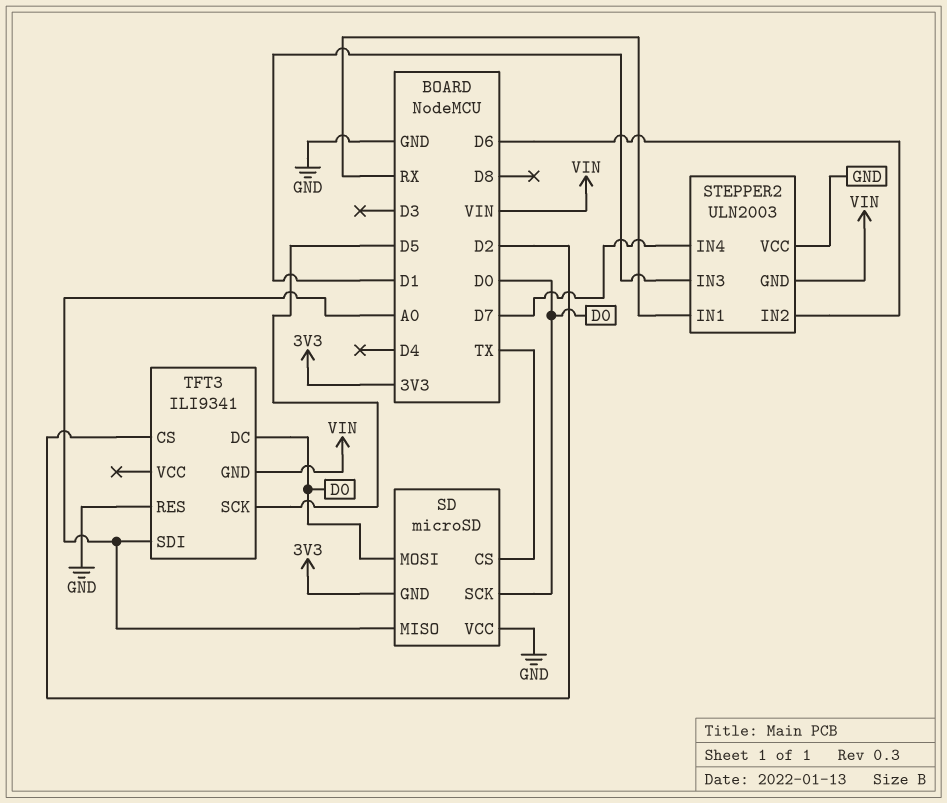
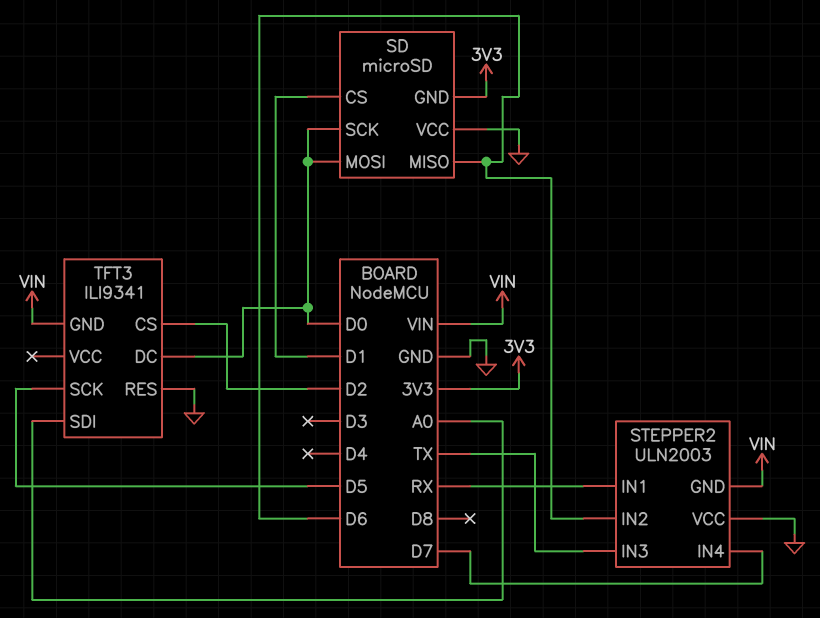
SD pin CS: TX -> D1
SD pin MISO: A0 -> D6
STEPPER2 pin IN3: D1 -> TX

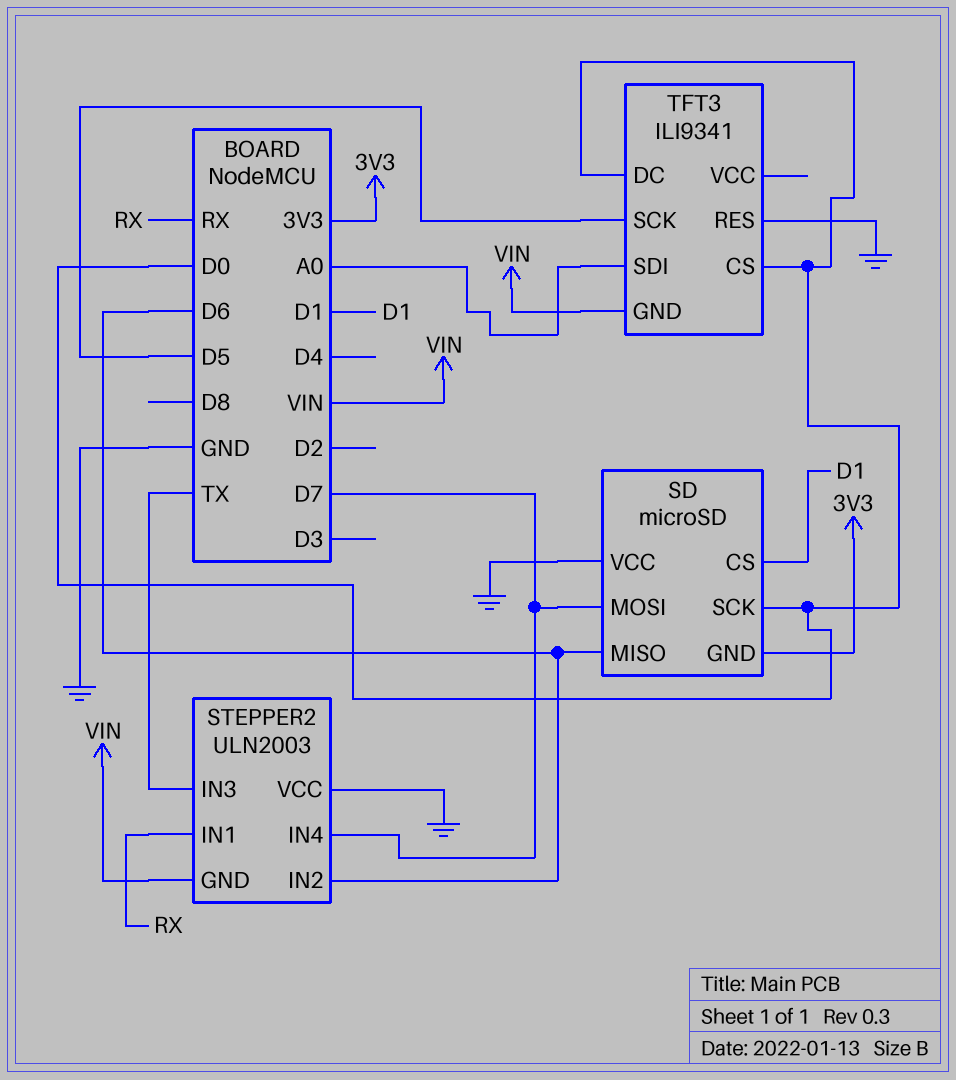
SD pin MOSI: D0 -> D7
TFT3 pin CS: D2 -> D0

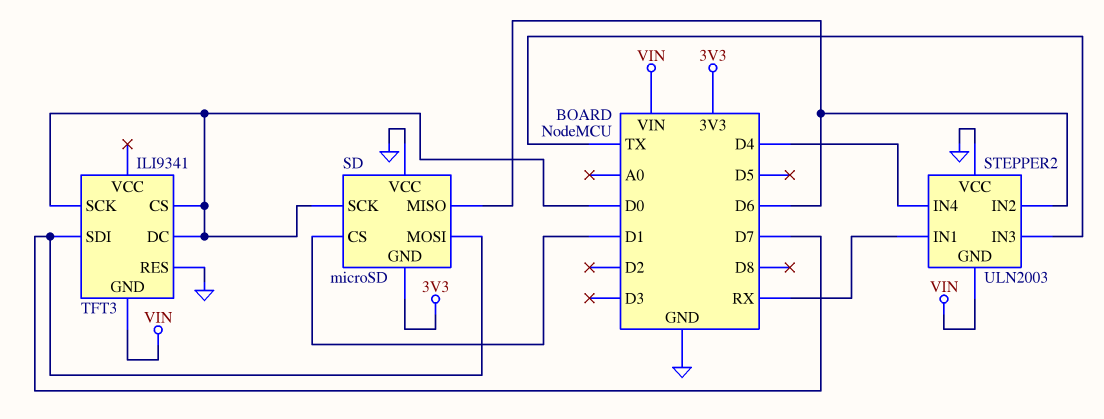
STEPPER2 pin IN4: D7 -> D4
TFT3 pin SCK: D5 -> D0
TFT3 pin SDI: A0 -> D7

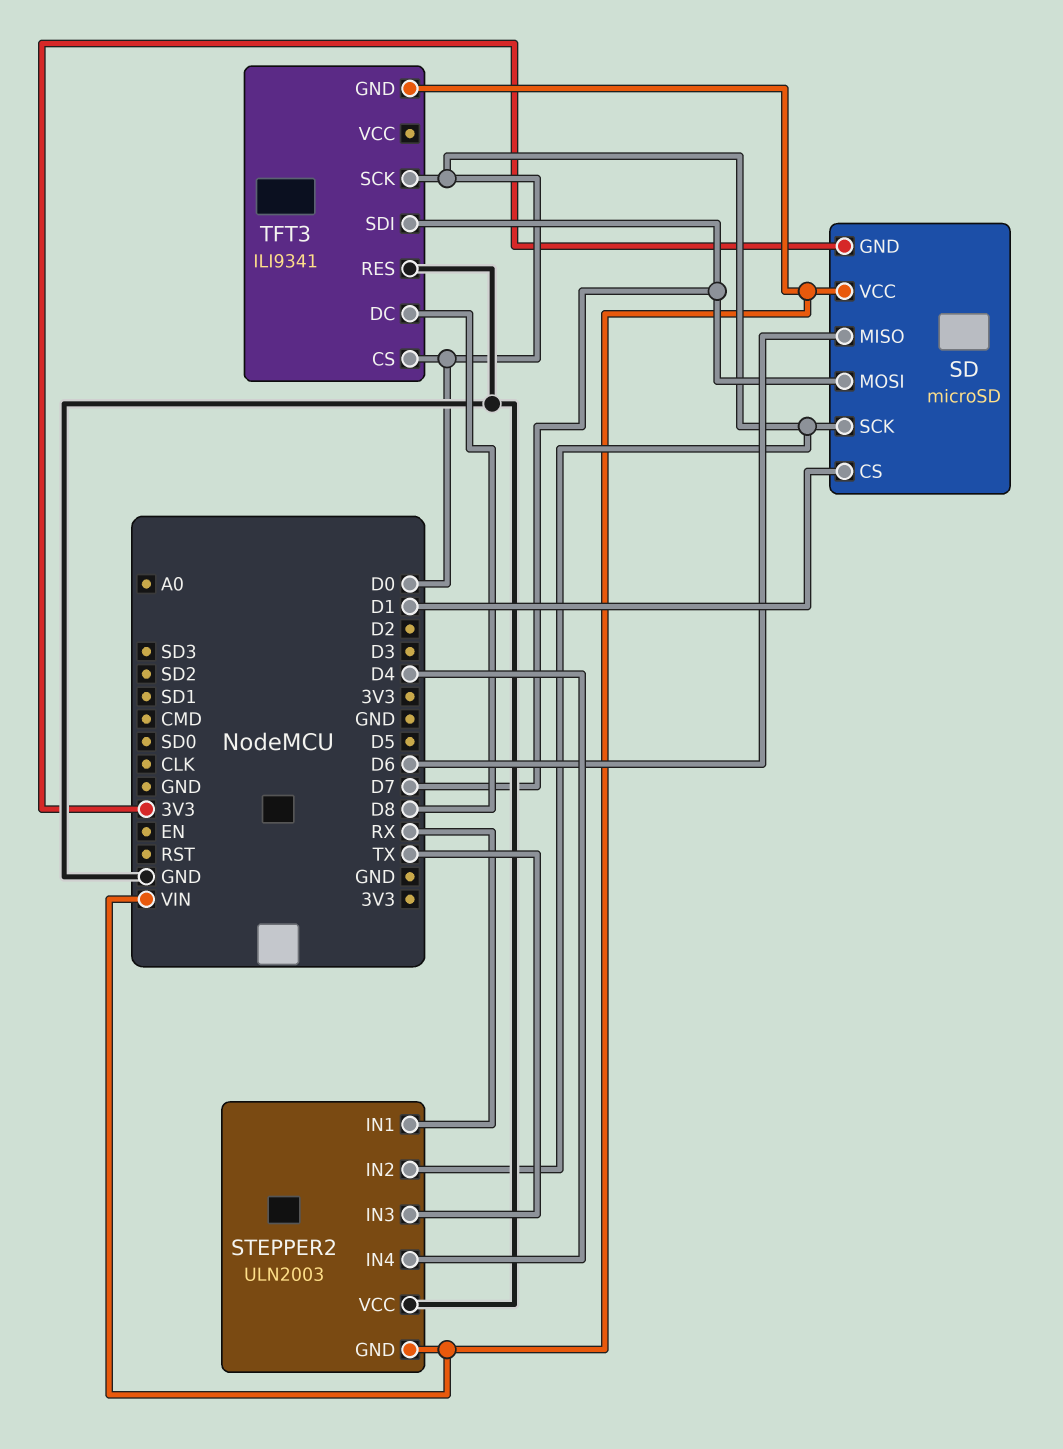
SD pin VCC: GND -> VIN
STEPPER2 pin IN2: D6 -> D0
TFT3 pin DC: D0 -> D8

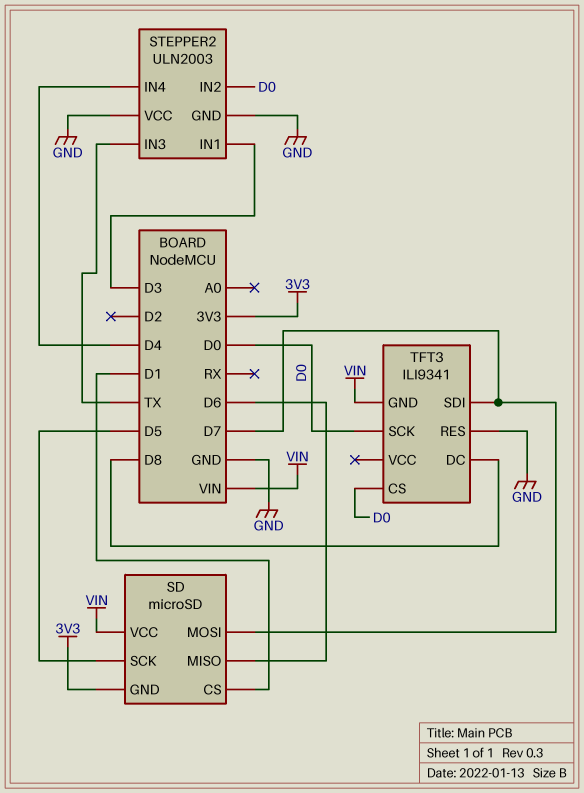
SD pin SCK: D0 -> D5
STEPPER2 pin GND: VIN -> GND
STEPPER2 pin IN1: RX -> D3

